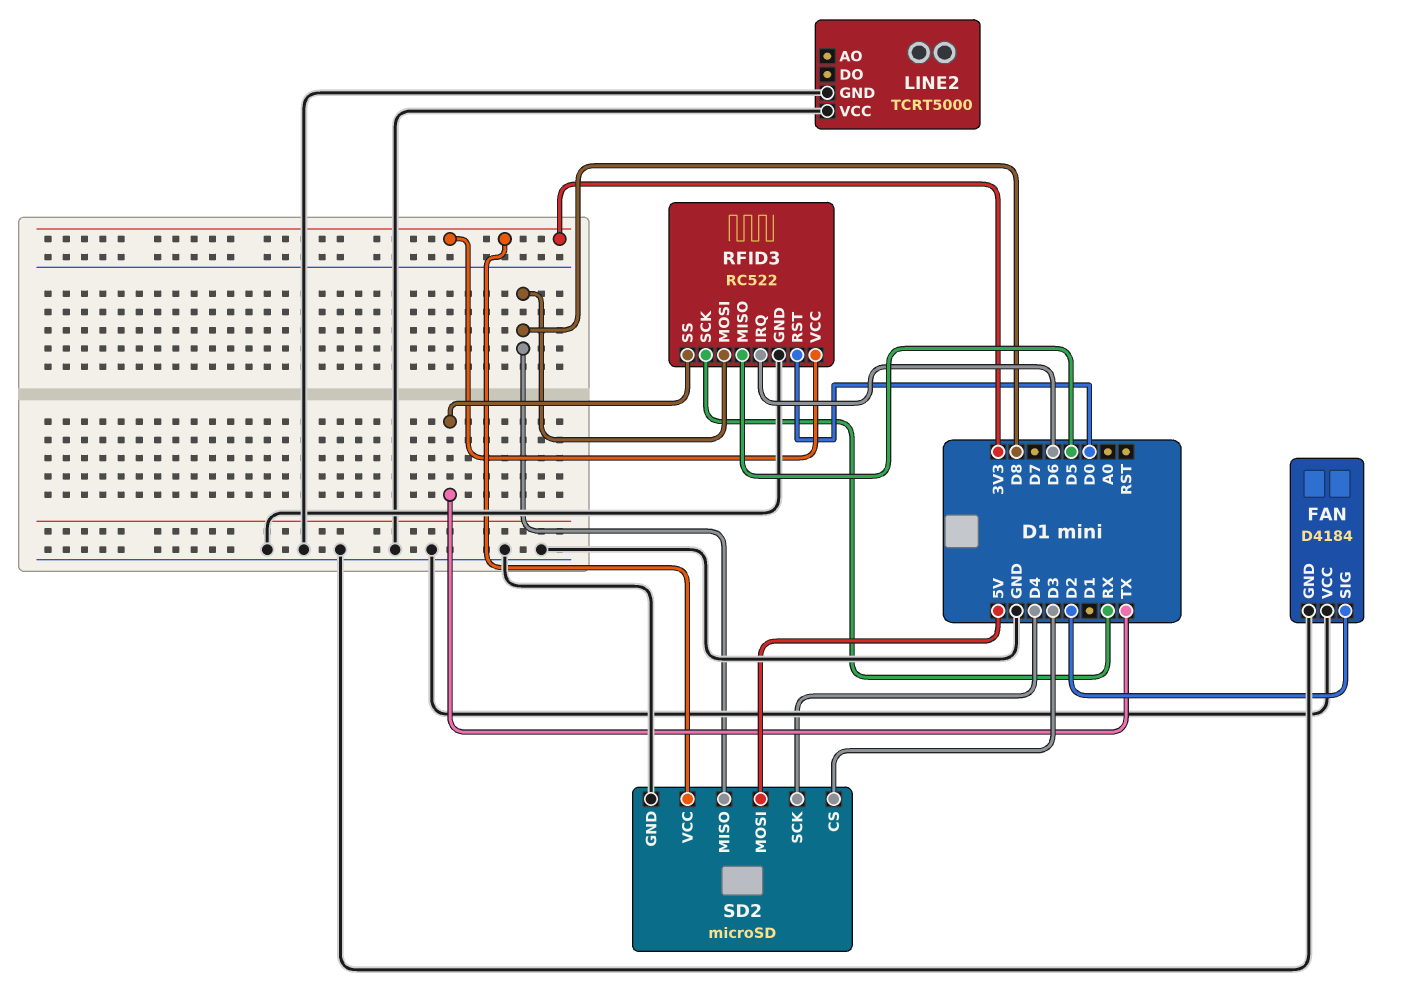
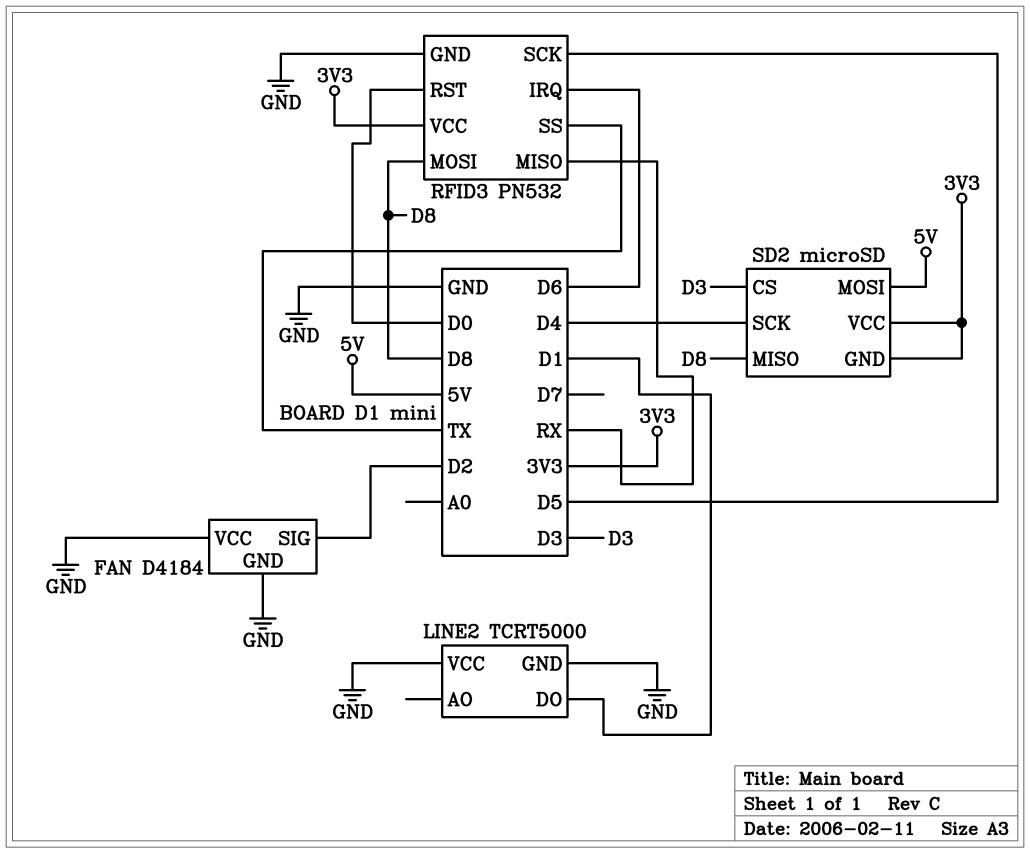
LINE2 pin DO: none -> D1
RFID3: RC522 -> PN532
RFID3 pin MISO: D5 -> RX
RFID3 pin SCK: RX -> D5
SD2 pin GND: GND -> 3V3

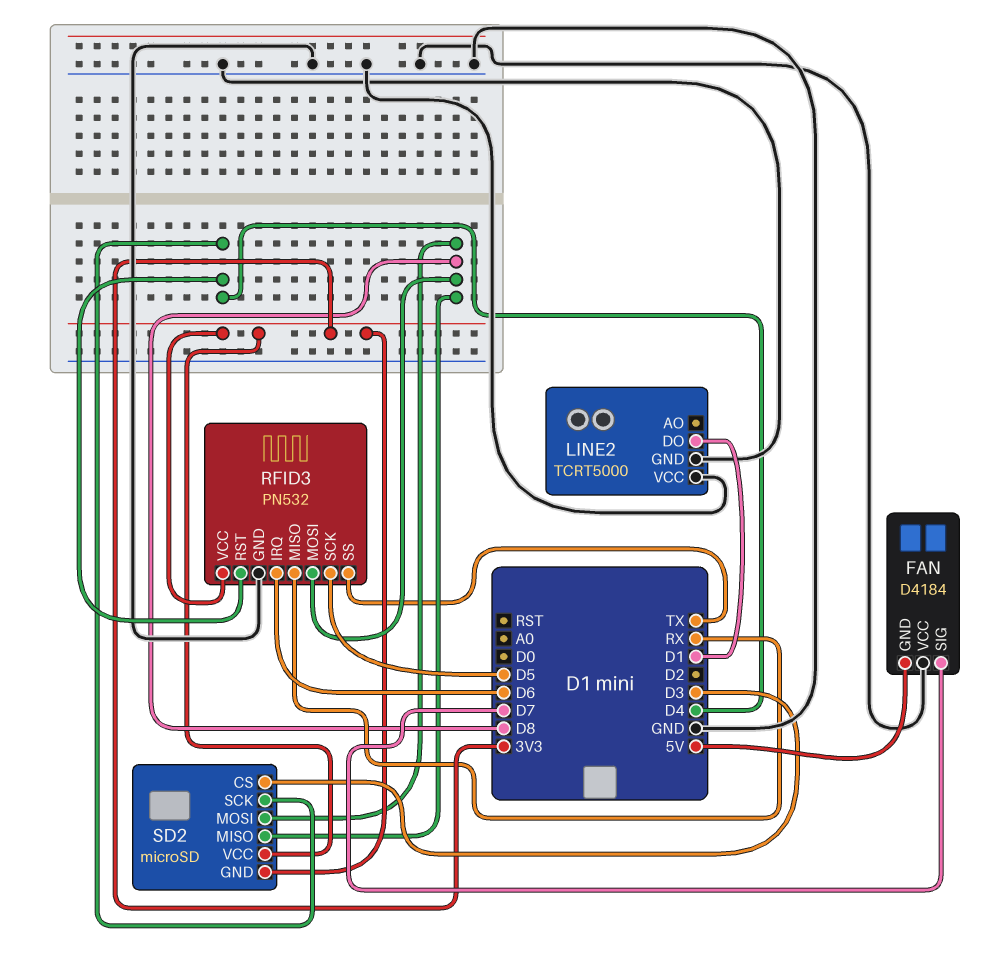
FAN pin GND: GND -> 5V
FAN pin SIG: D2 -> D7
RFID3 pin RST: D0 -> D4
SD2 pin MOSI: 5V -> D8

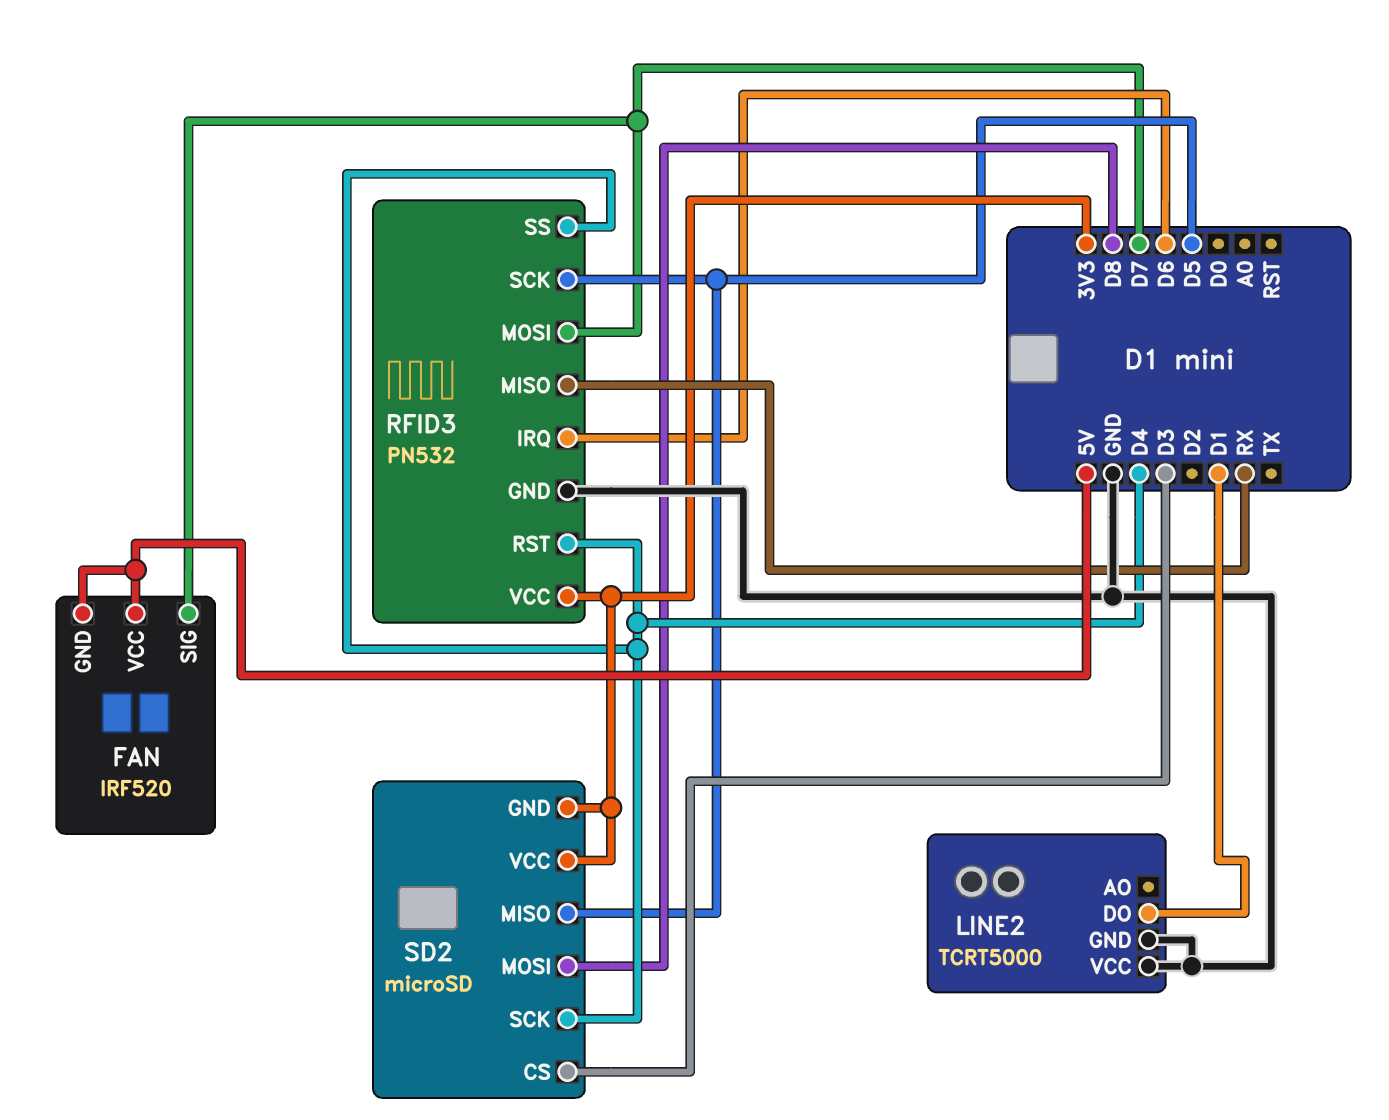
FAN: D4184 -> IRF520
FAN pin VCC: GND -> 5V
RFID3 pin MOSI: D8 -> D7
RFID3 pin SS: TX -> D4
SD2 pin MISO: D8 -> D5

